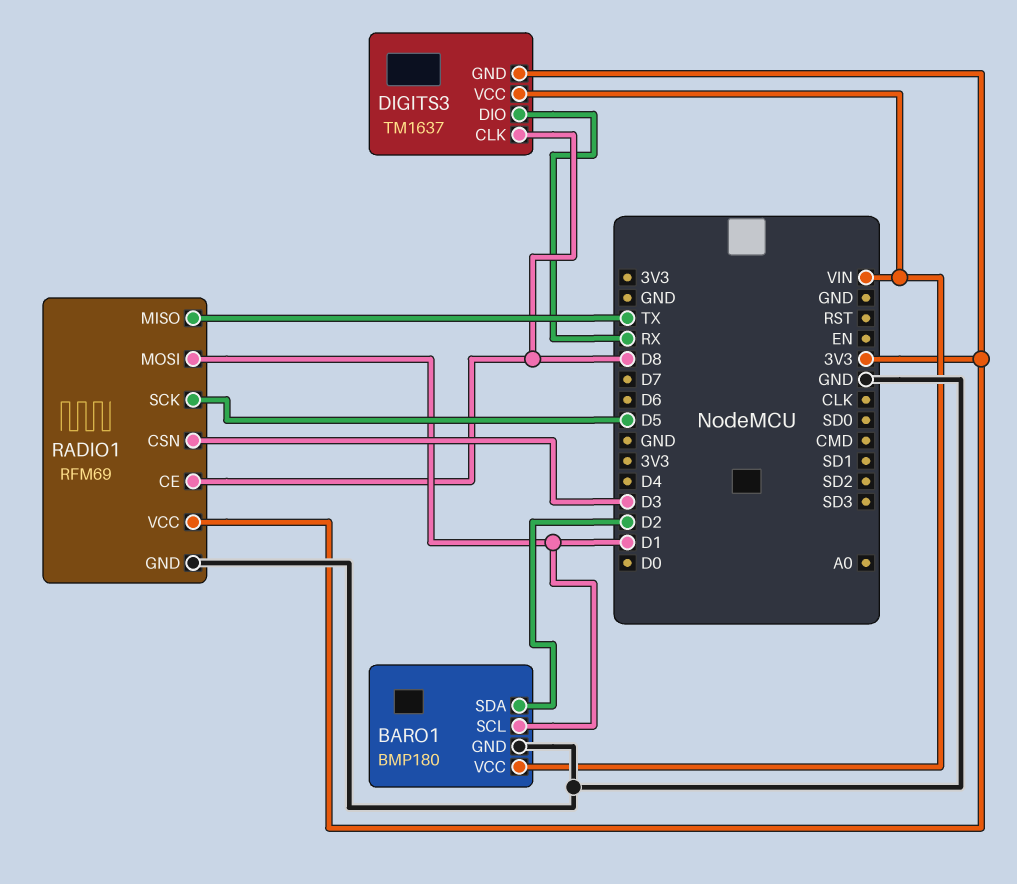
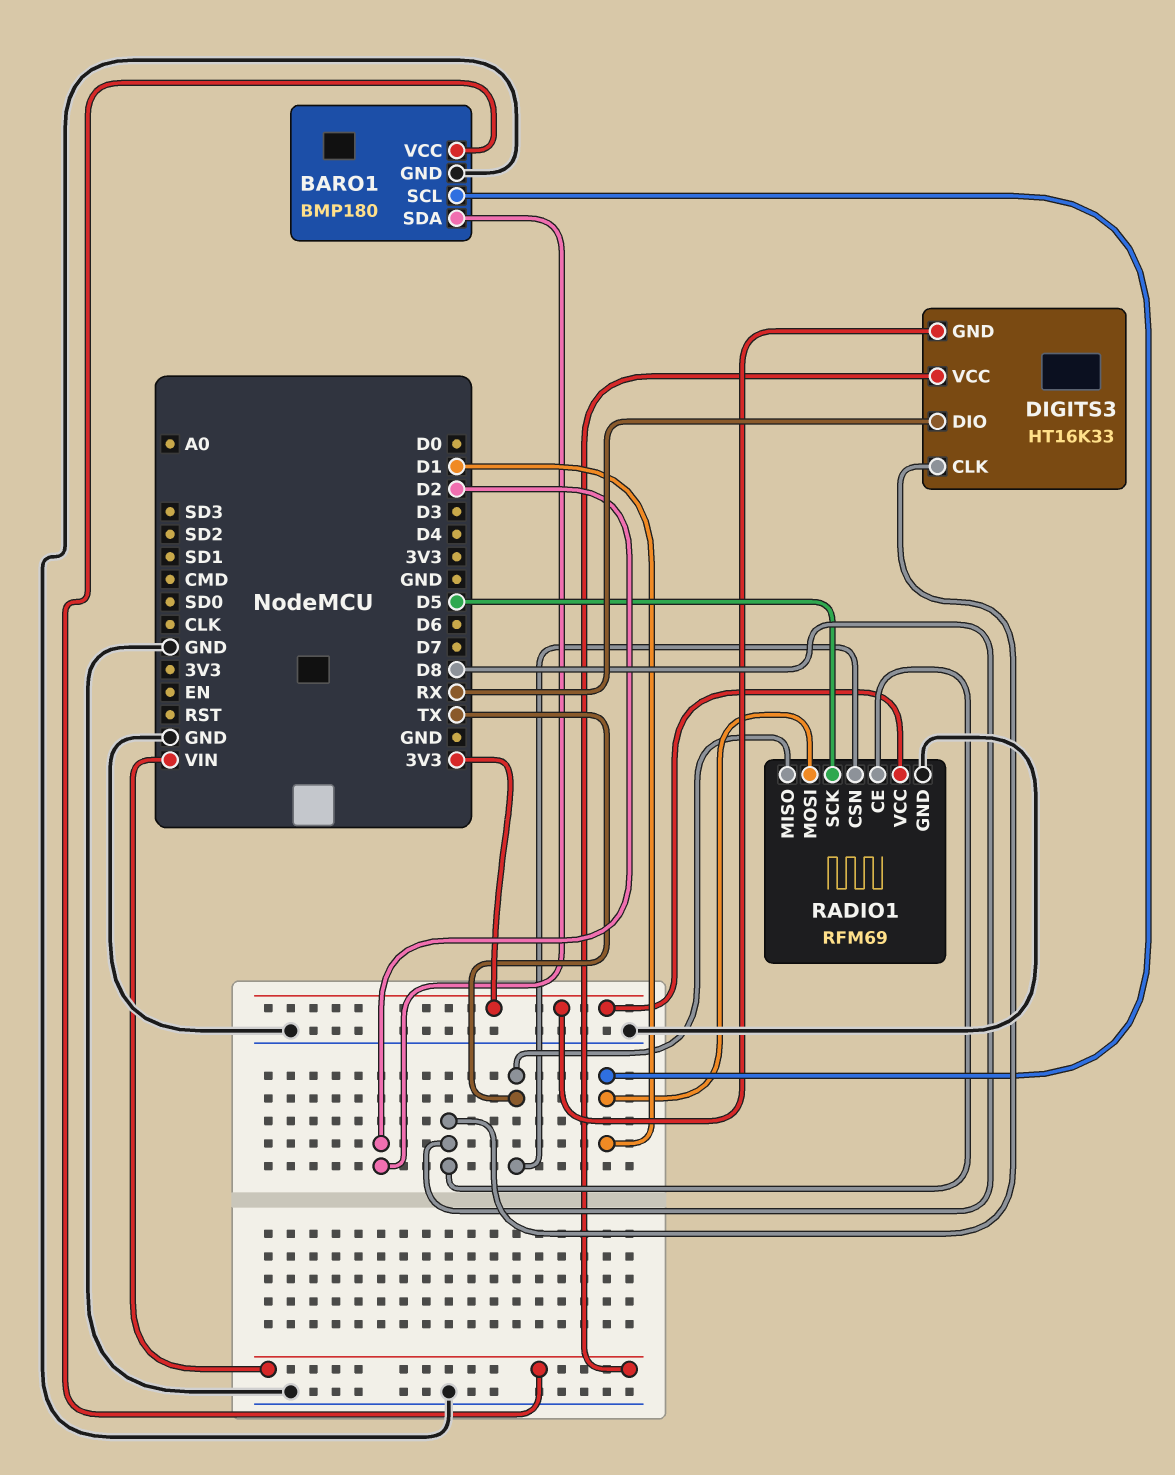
DIGITS3: TM1637 -> HT16K33
RADIO1 pin CSN: D3 -> TX

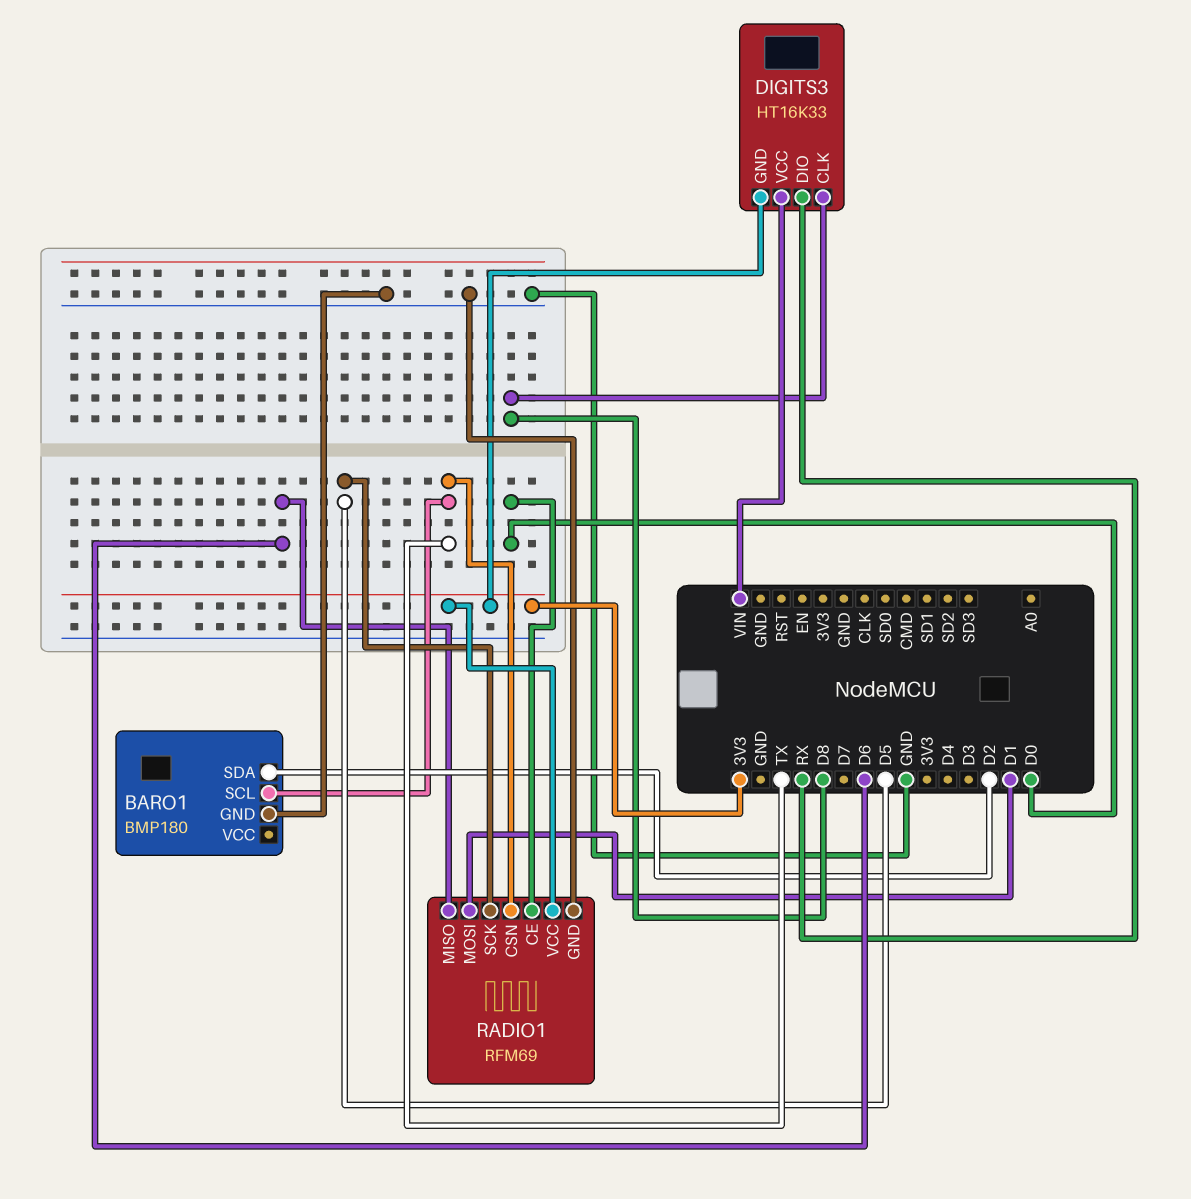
BARO1 pin SCL: D1 -> TX
BARO1 pin VCC: VIN -> none
RADIO1 pin CE: D8 -> D0
RADIO1 pin MISO: TX -> D6

